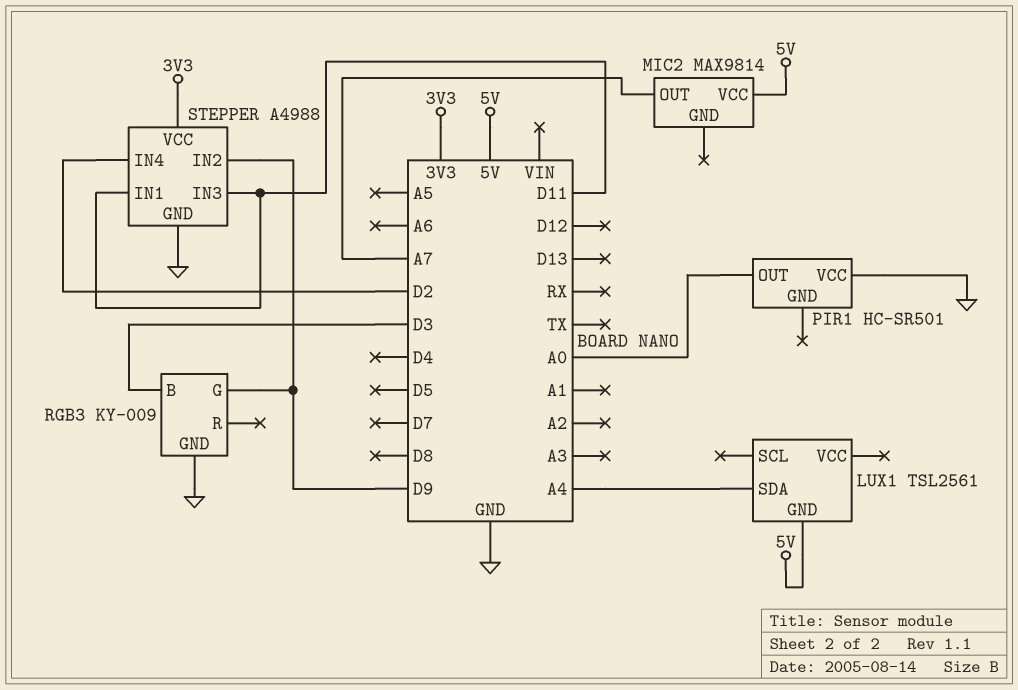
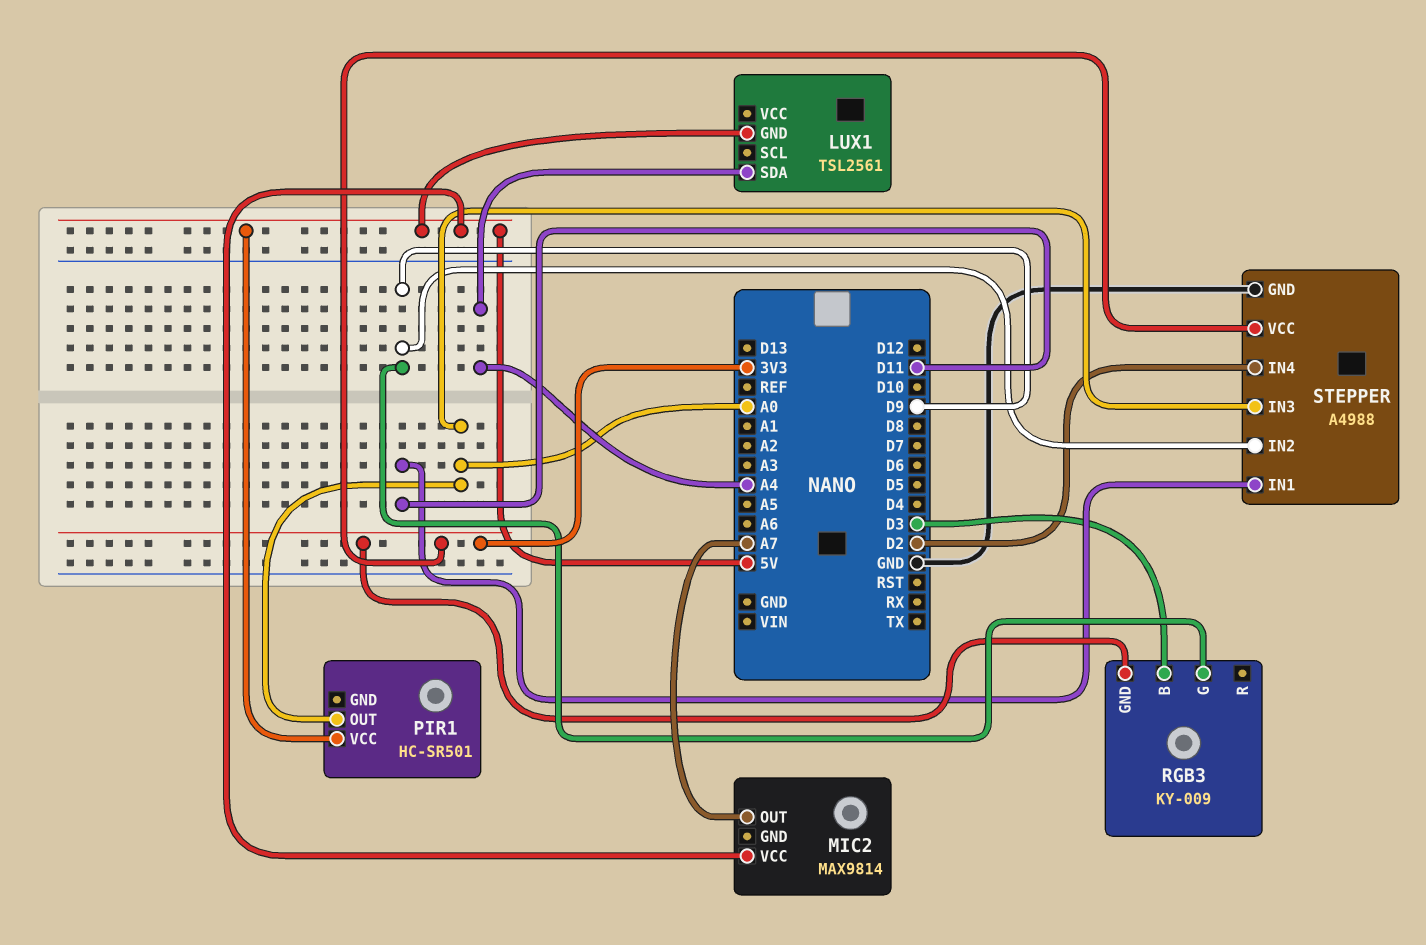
PIR1 pin VCC: GND -> 5V
RGB3 pin GND: GND -> 3V3
STEPPER pin IN3: D11 -> A0

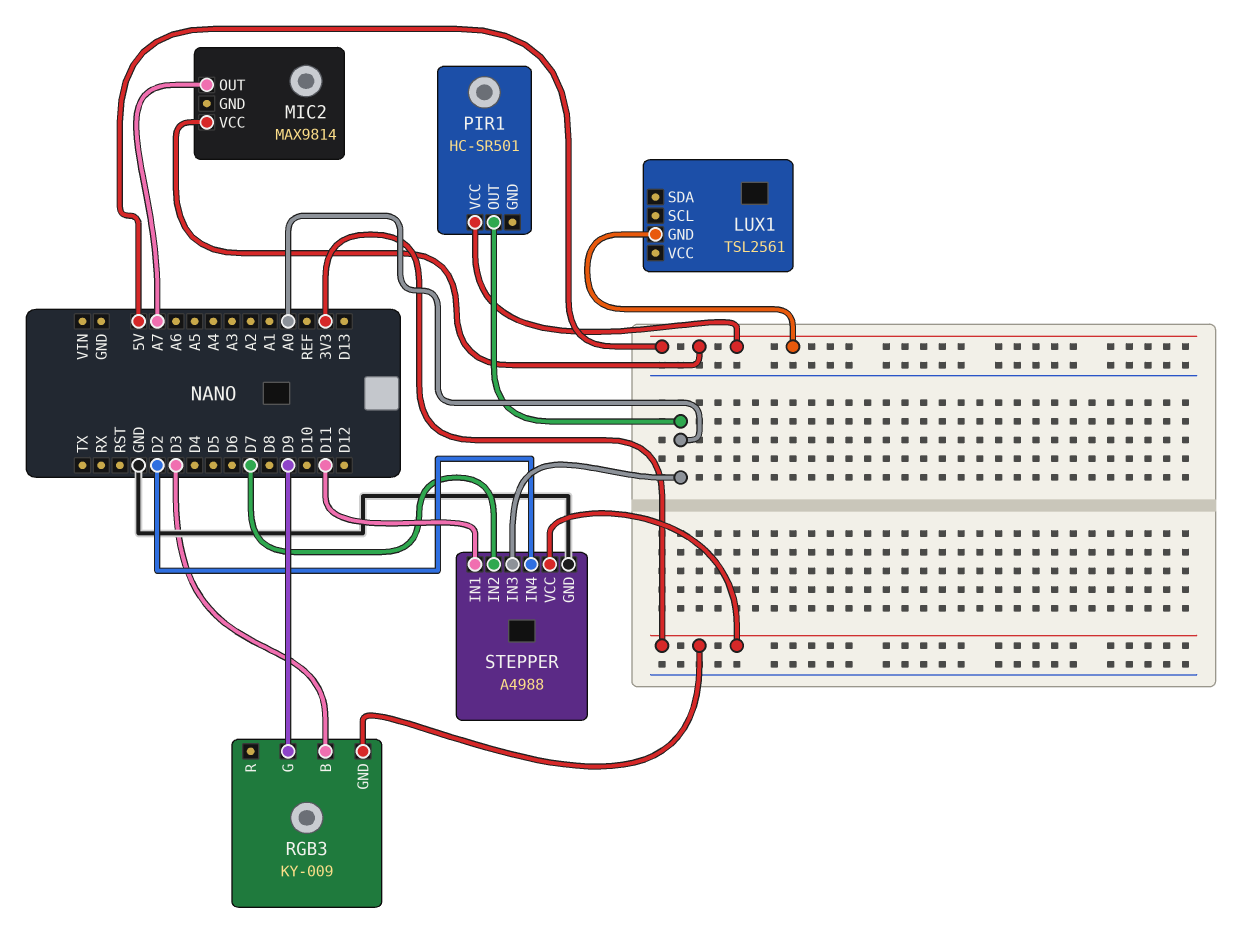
LUX1 pin SDA: A4 -> none
STEPPER pin IN2: D9 -> D7

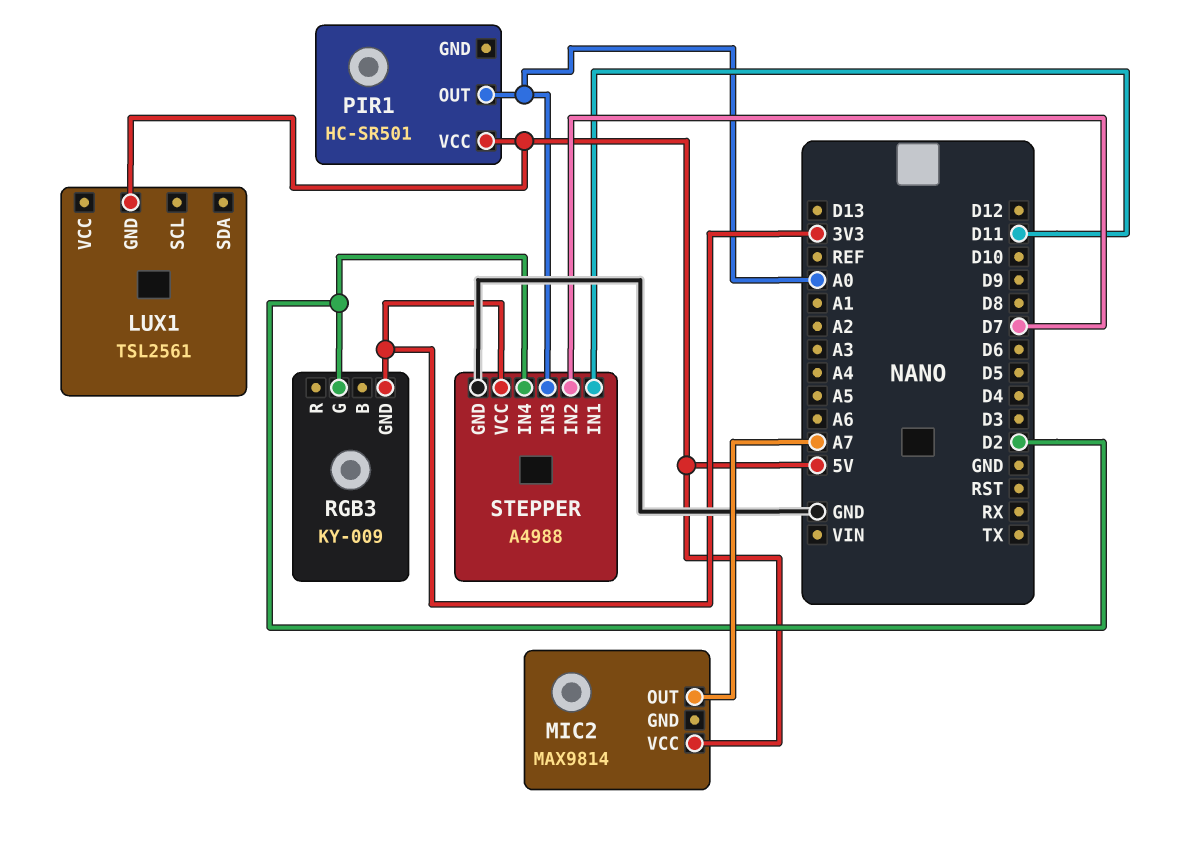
RGB3 pin B: D3 -> none
RGB3 pin G: D9 -> D2

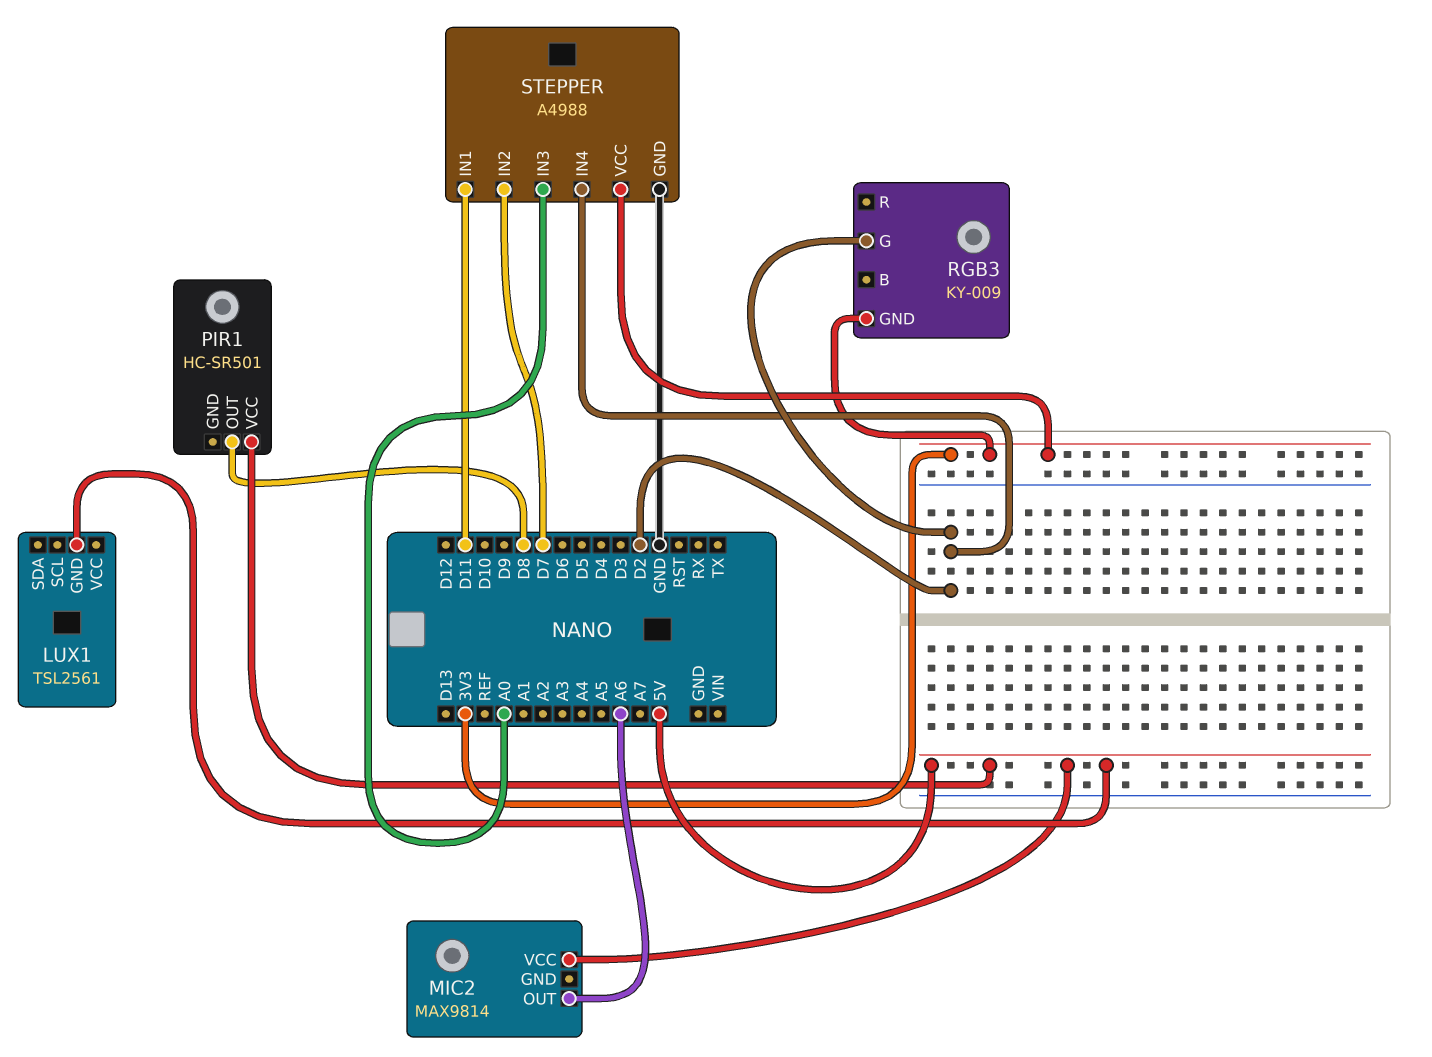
MIC2 pin OUT: A7 -> A6
PIR1 pin OUT: A0 -> D8

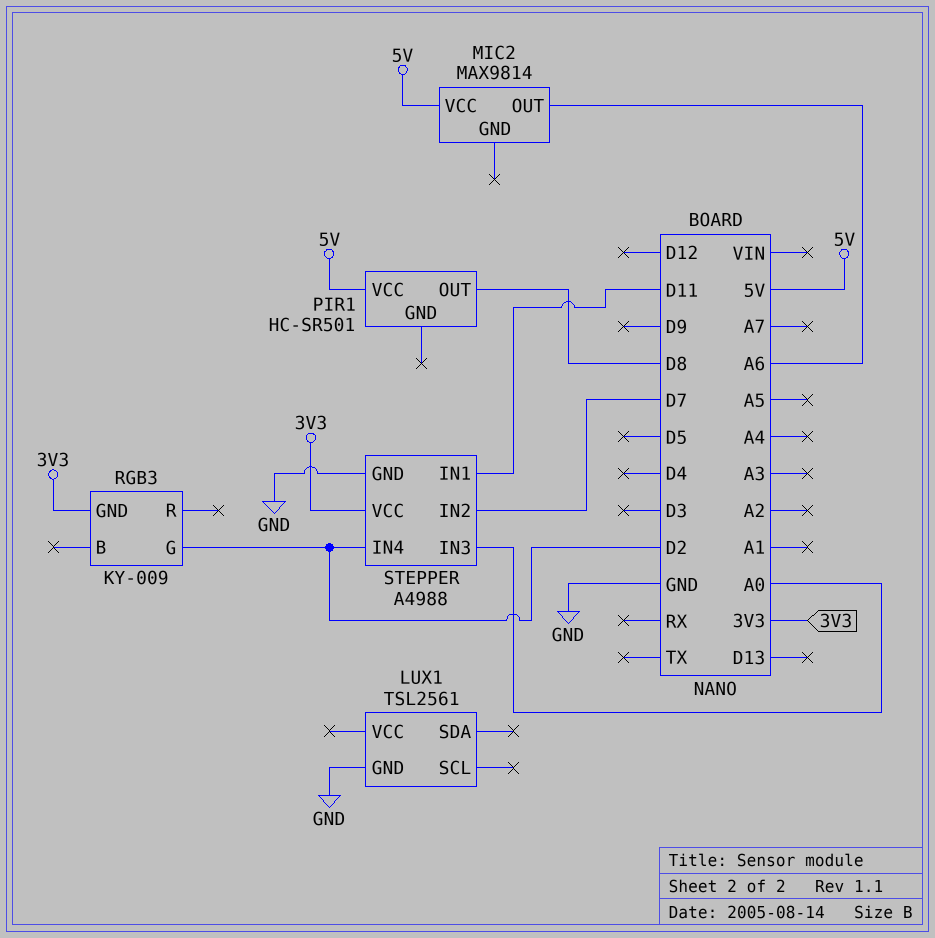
LUX1 pin GND: 5V -> GND

